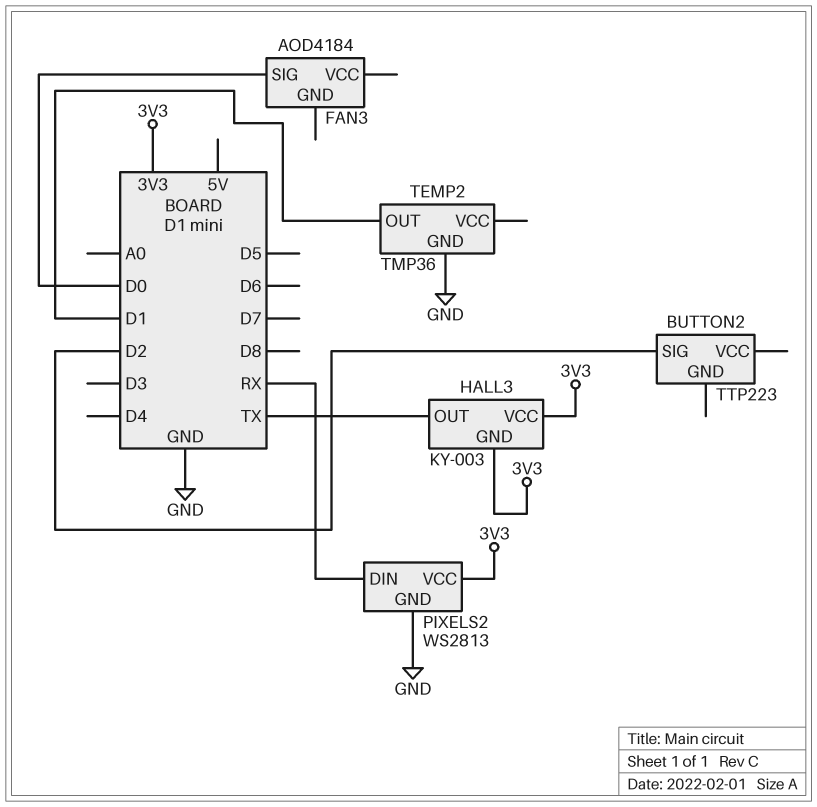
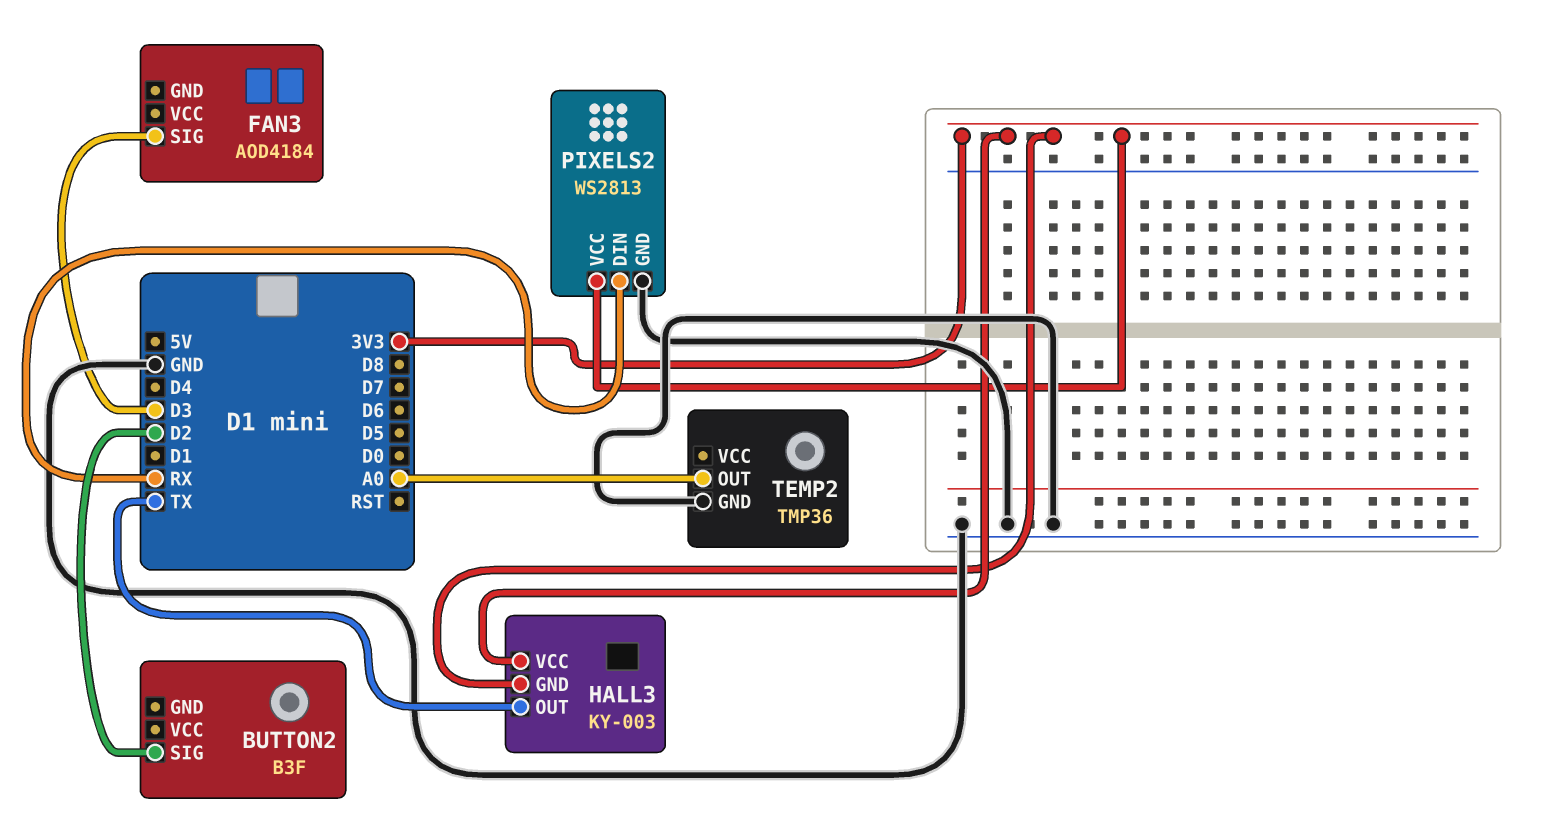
BUTTON2: TTP223 -> B3F
FAN3 pin SIG: D0 -> D3
TEMP2 pin OUT: D1 -> A0

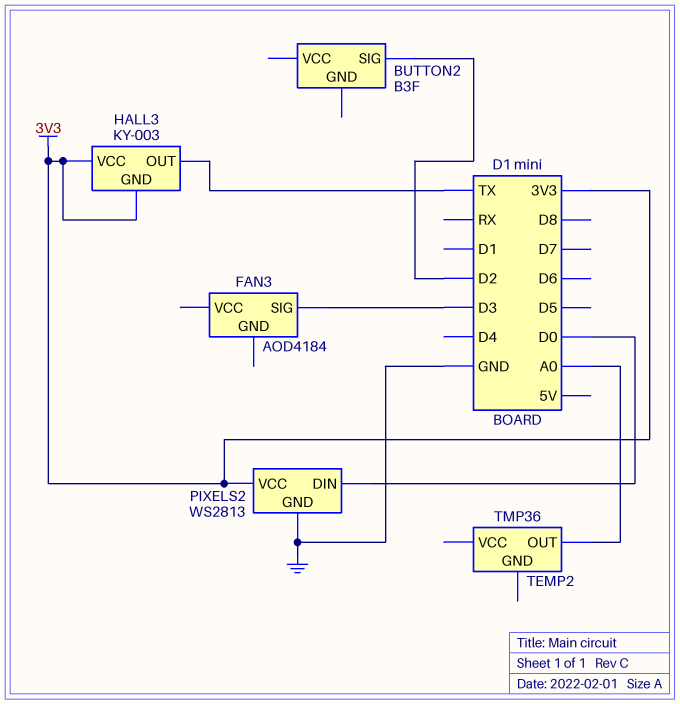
PIXELS2 pin DIN: RX -> D0
TEMP2 pin GND: GND -> none

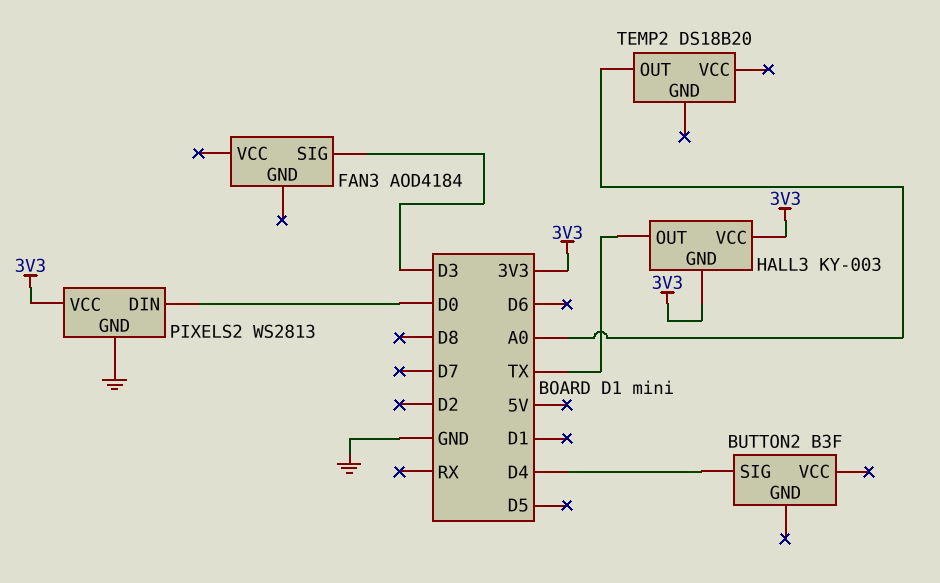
BUTTON2 pin SIG: D2 -> D4
TEMP2: TMP36 -> DS18B20

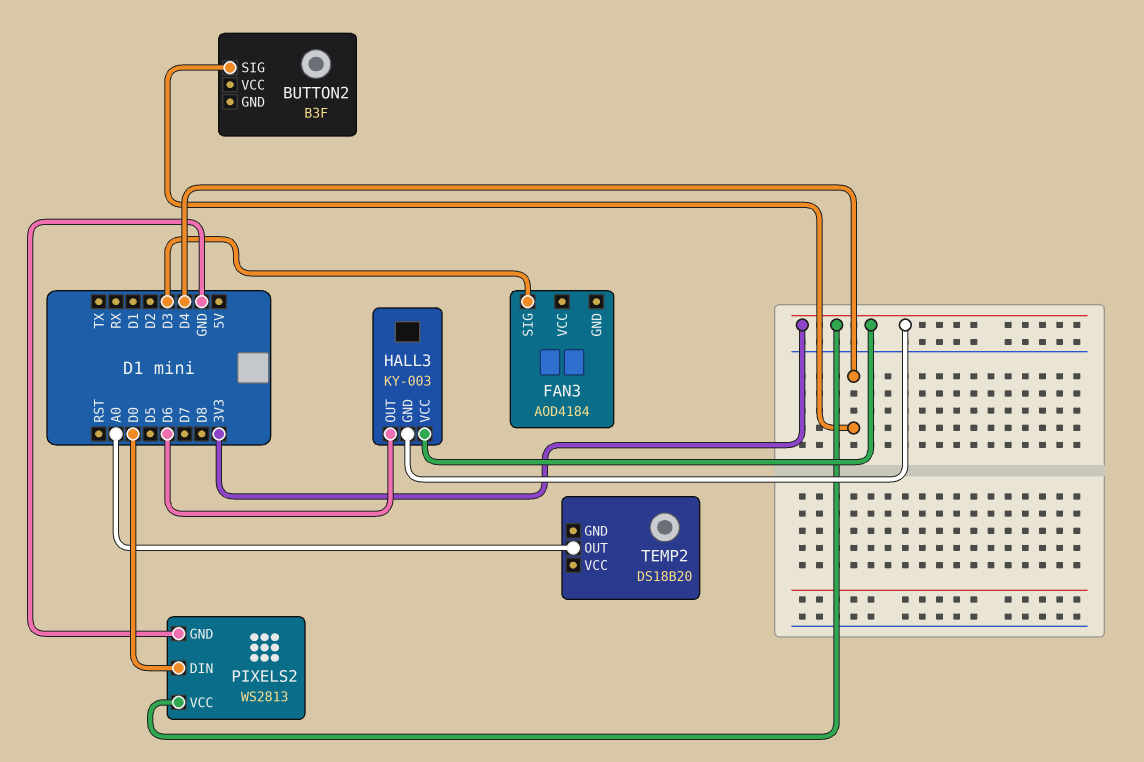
HALL3 pin OUT: TX -> D6

